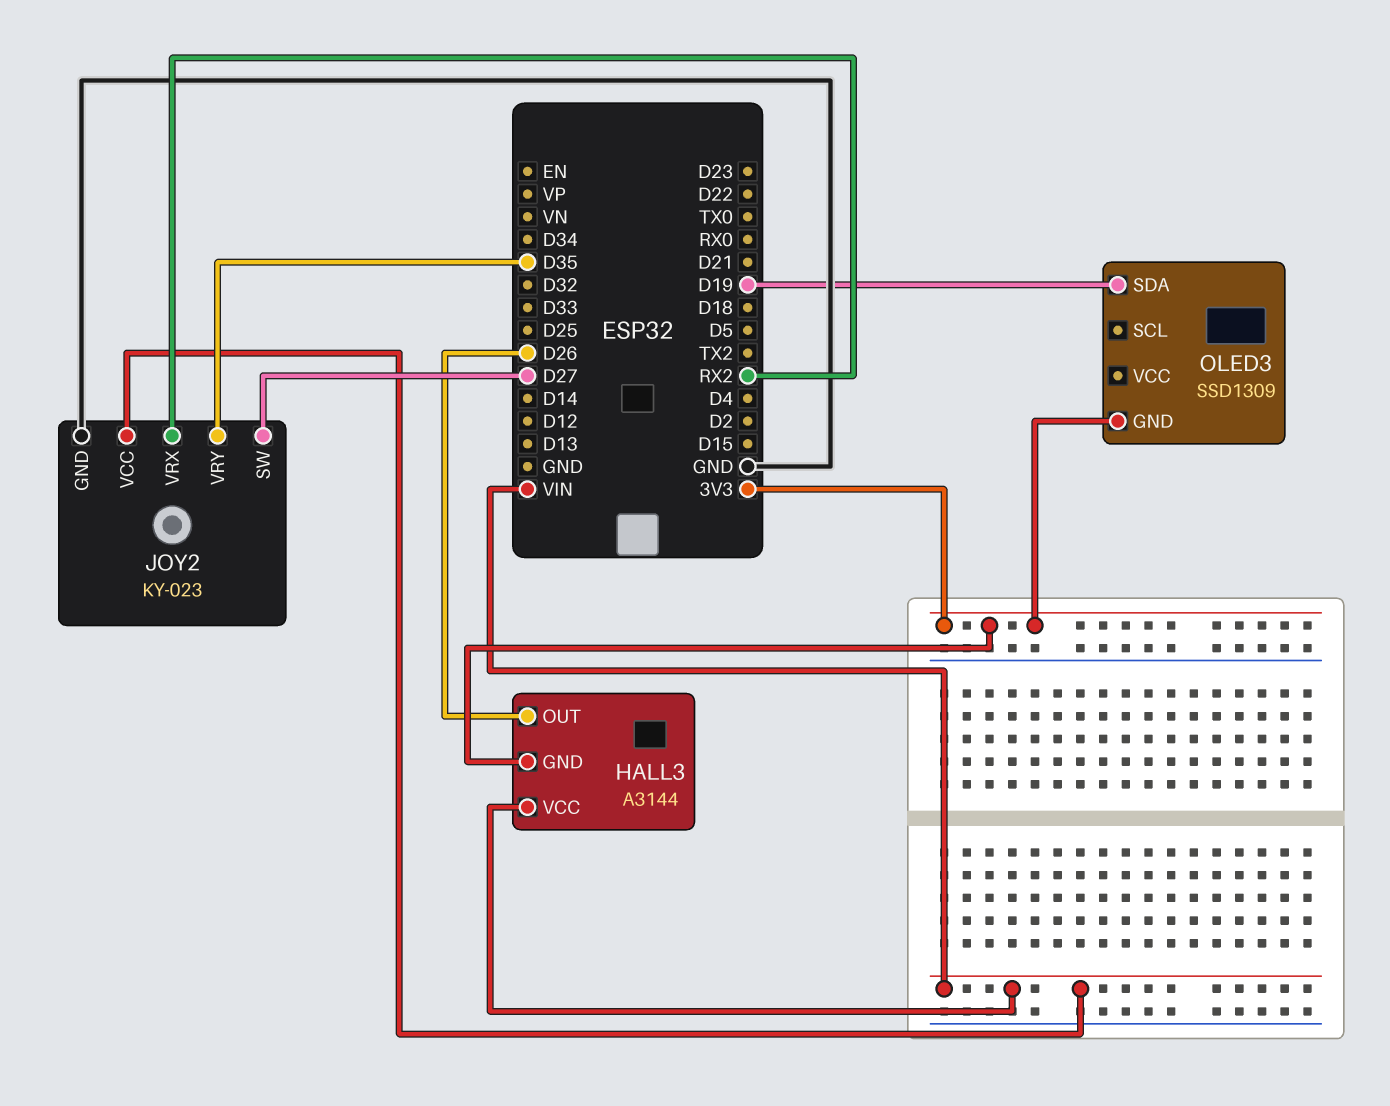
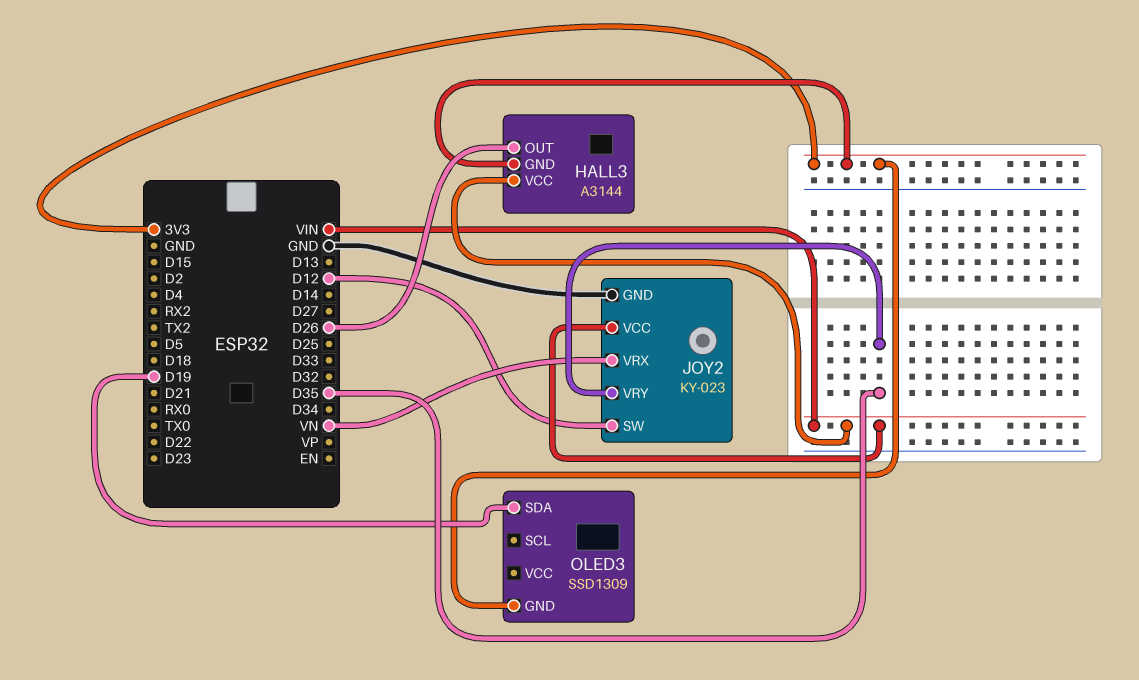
JOY2 pin SW: D27 -> D12
JOY2 pin VRX: RX2 -> VN

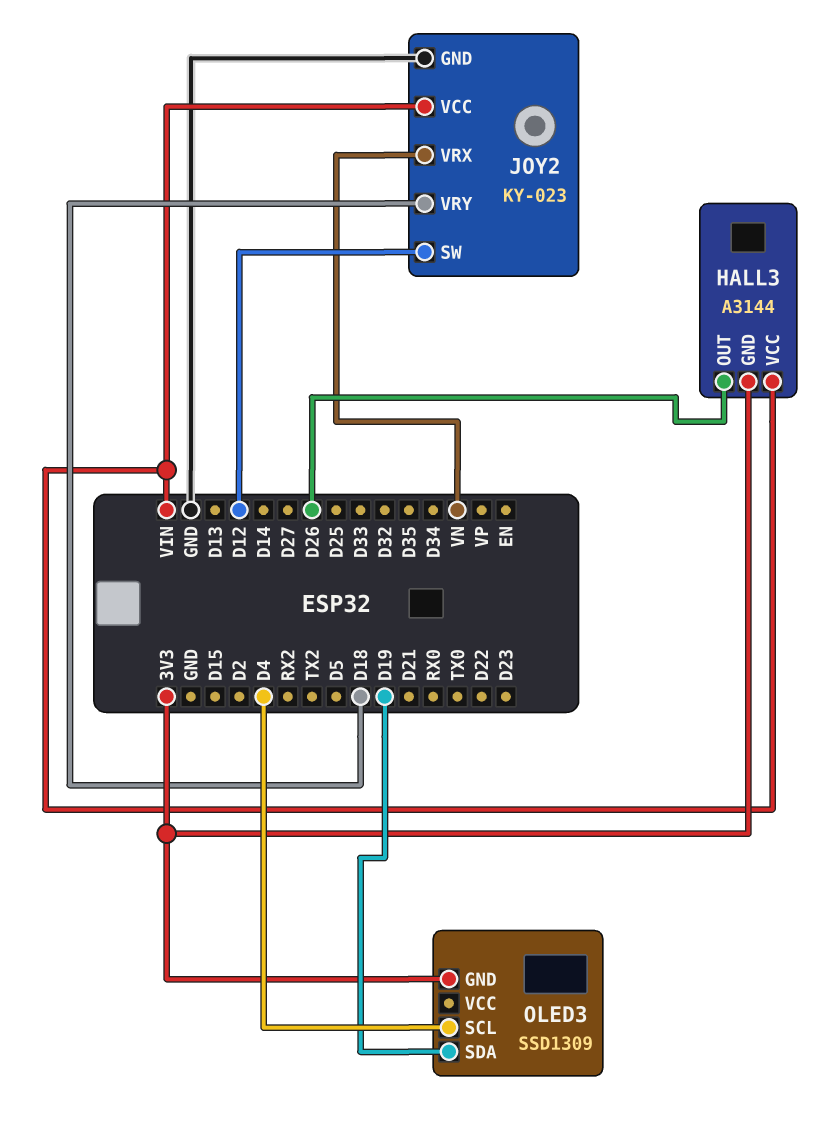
JOY2 pin VRY: D35 -> D18
OLED3 pin SCL: none -> D4

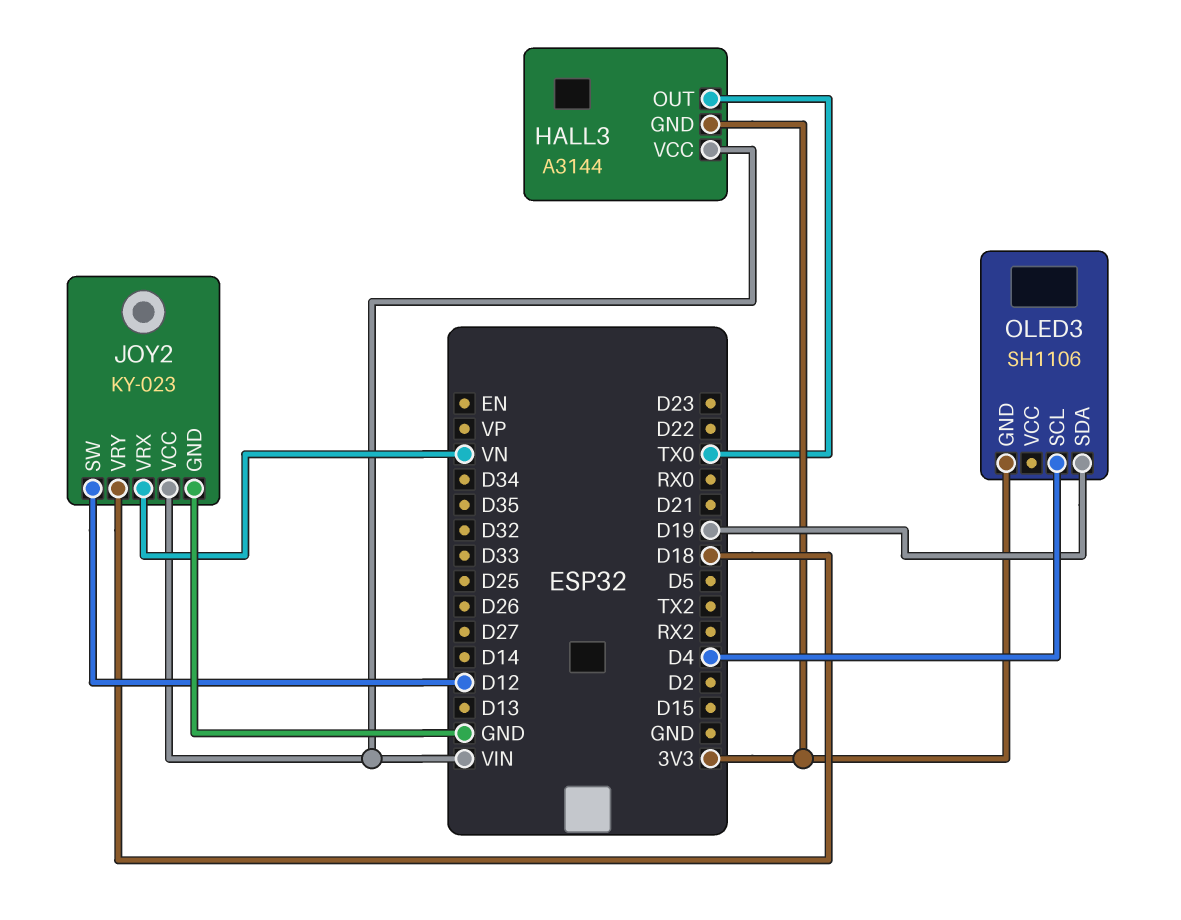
HALL3 pin OUT: D26 -> TX0
OLED3: SSD1309 -> SH1106

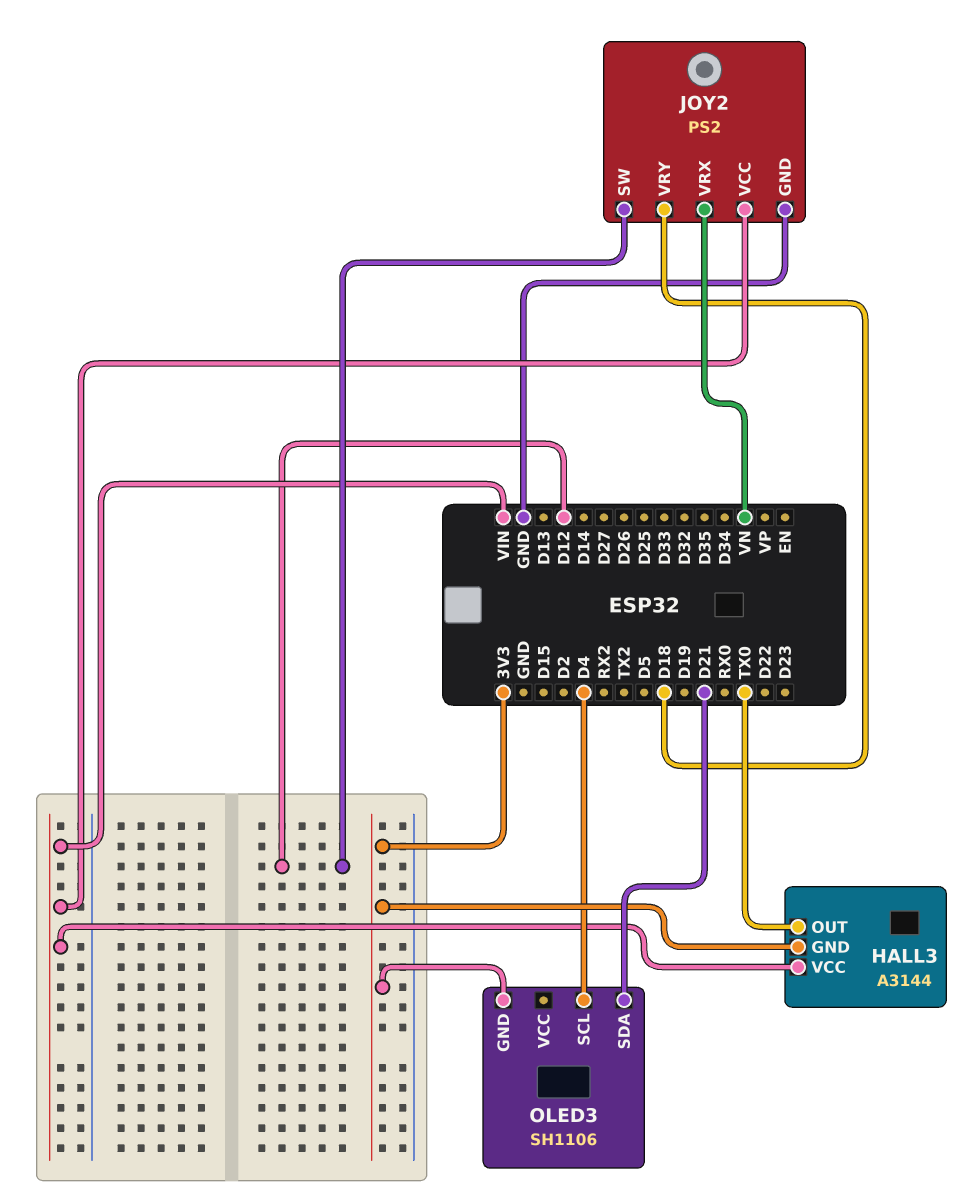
JOY2: KY-023 -> PS2
OLED3 pin SDA: D19 -> D21

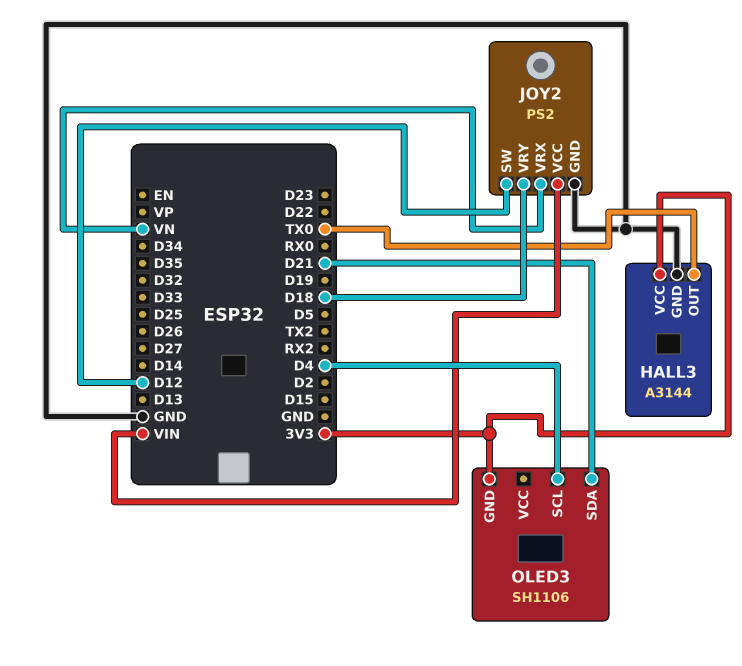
HALL3 pin GND: 3V3 -> GND
HALL3 pin VCC: VIN -> 3V3

